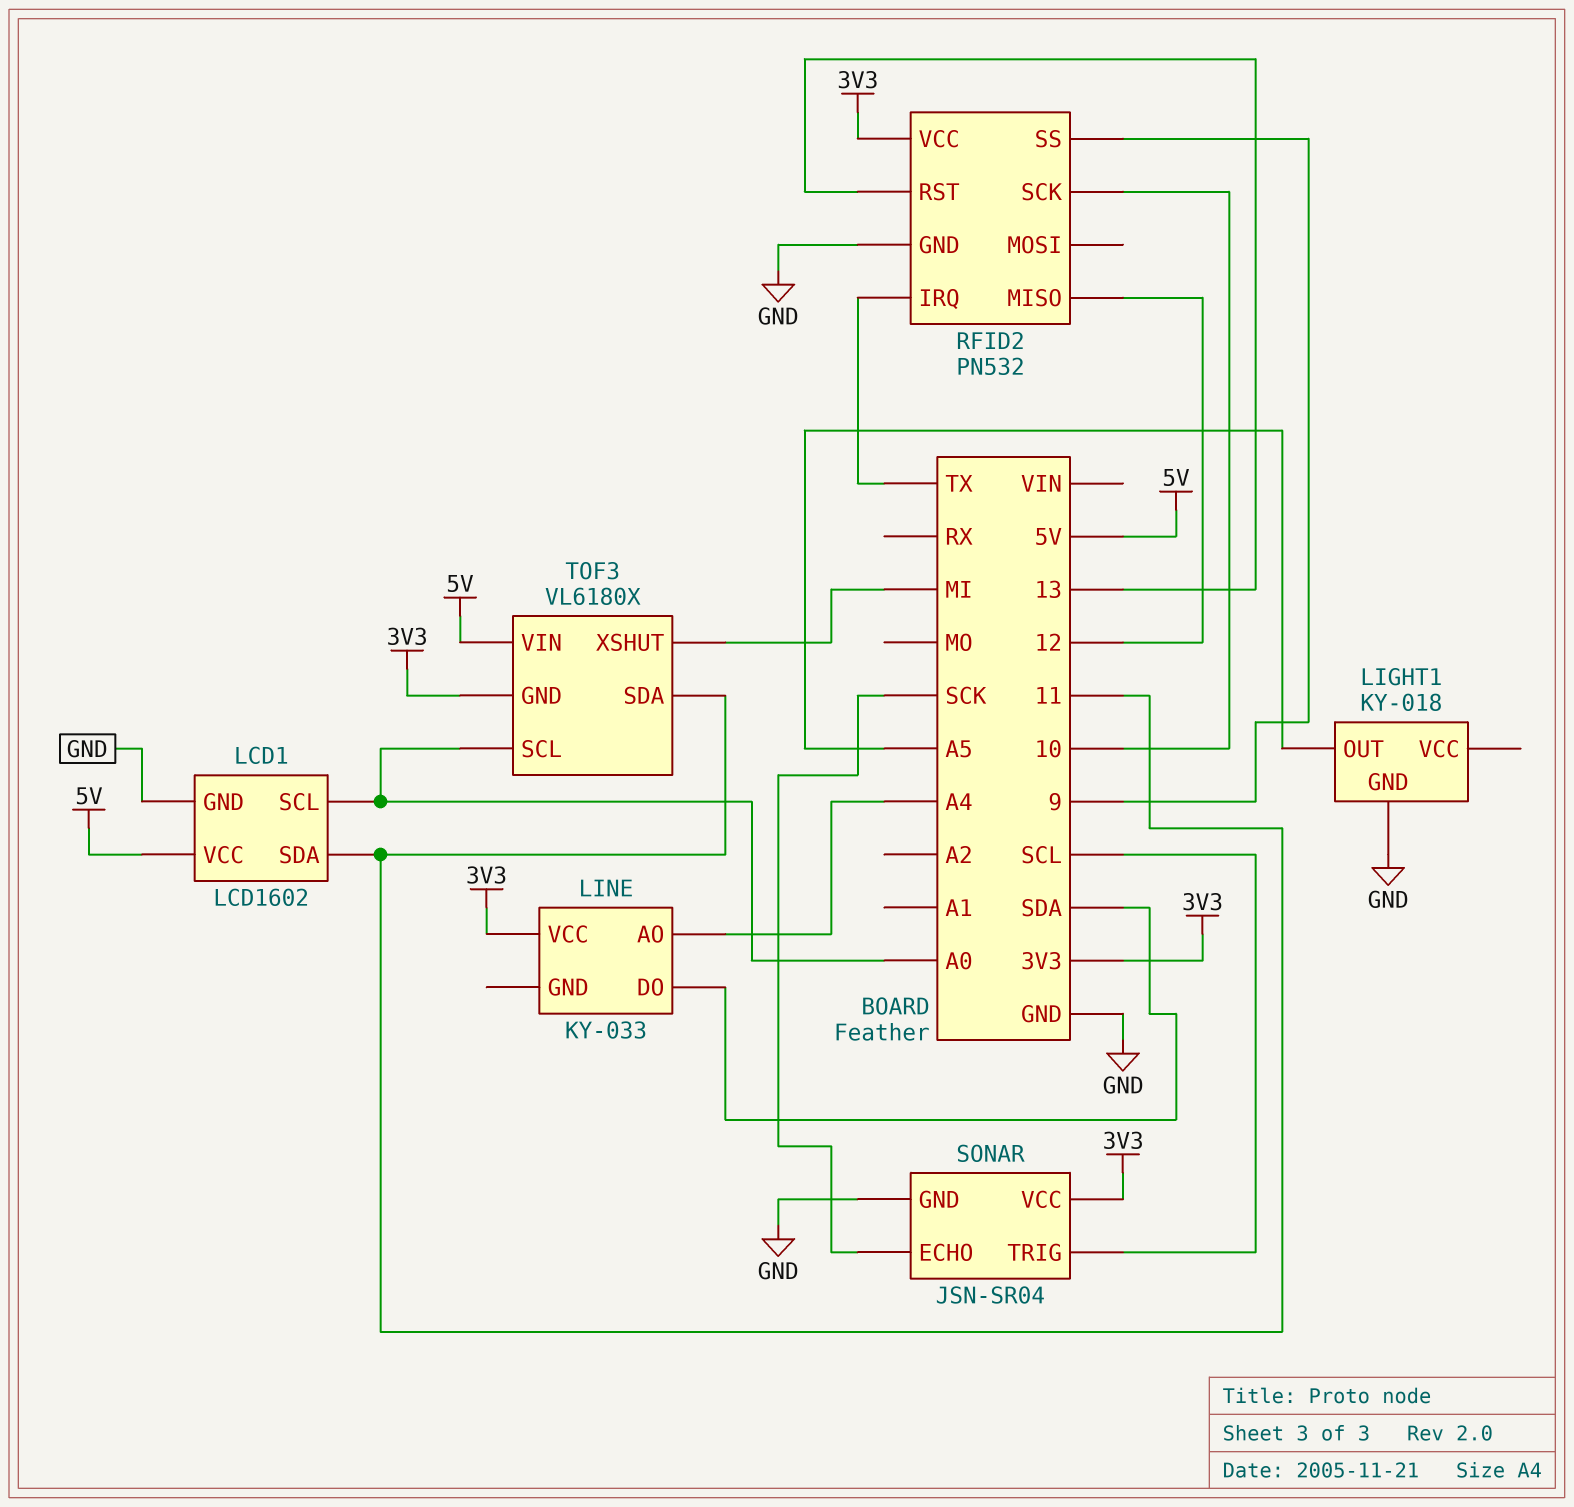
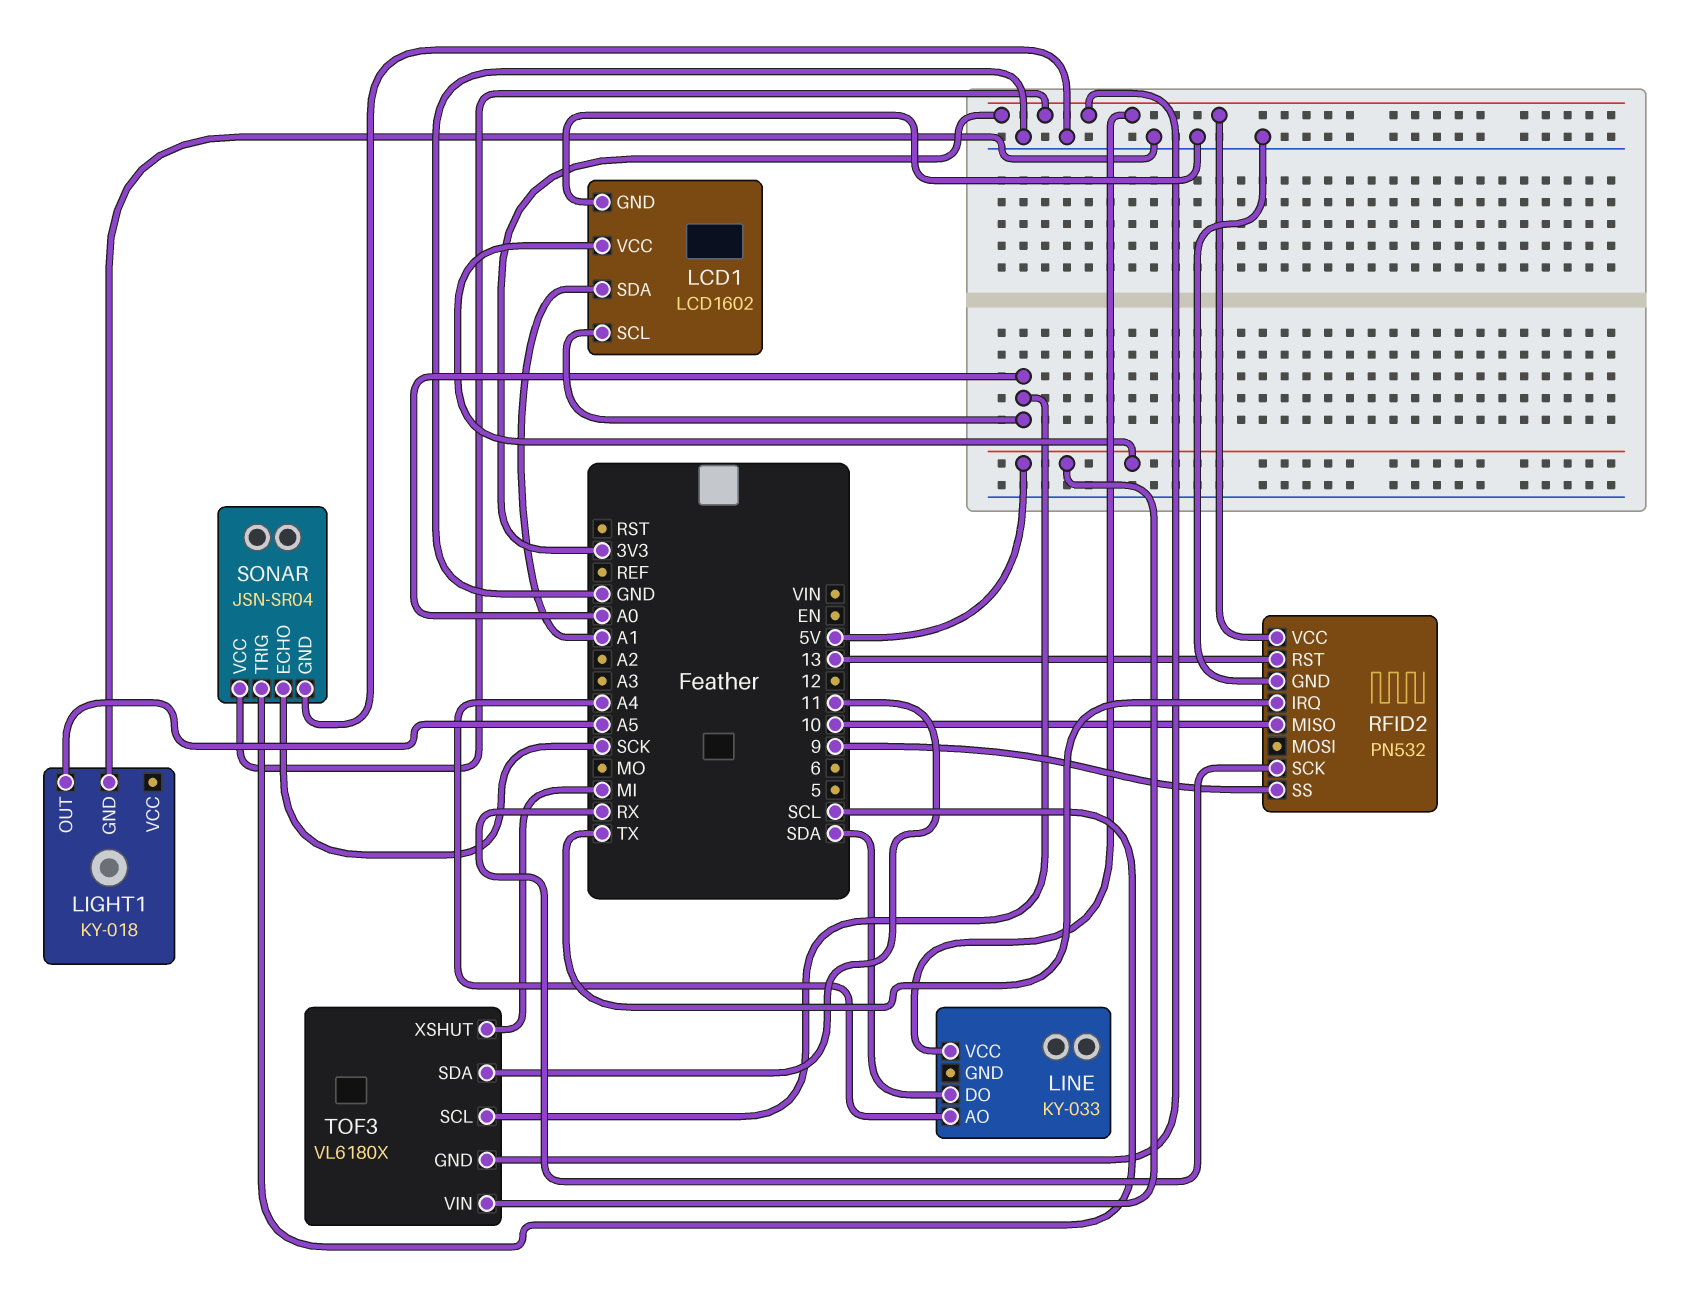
LCD1 pin SDA: 11 -> A1
RFID2 pin MISO: 12 -> 10
RFID2 pin SCK: 10 -> RX

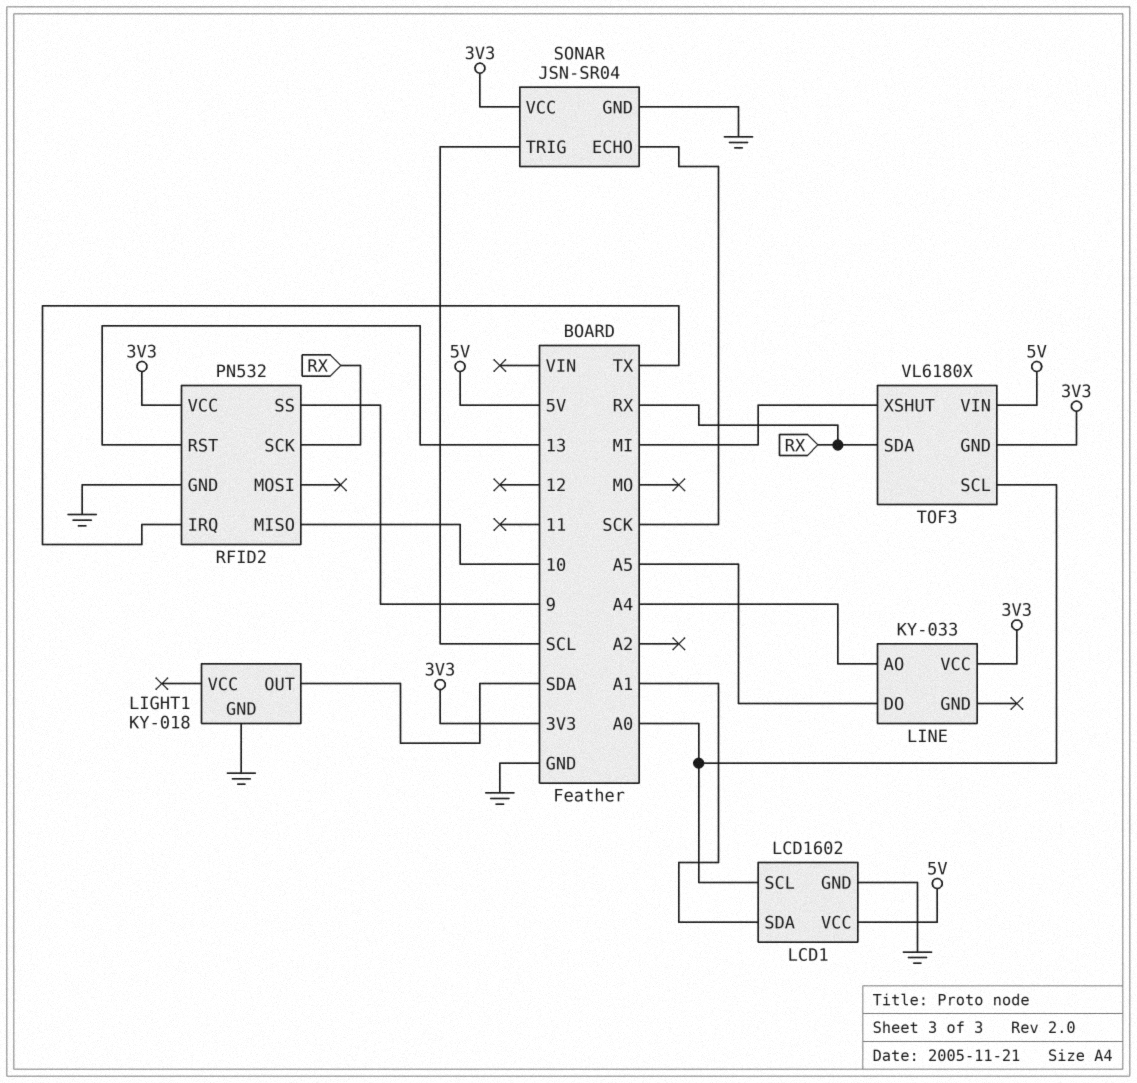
LIGHT1 pin OUT: A5 -> SDA
LINE pin DO: SDA -> A5
TOF3 pin SDA: 11 -> RX

